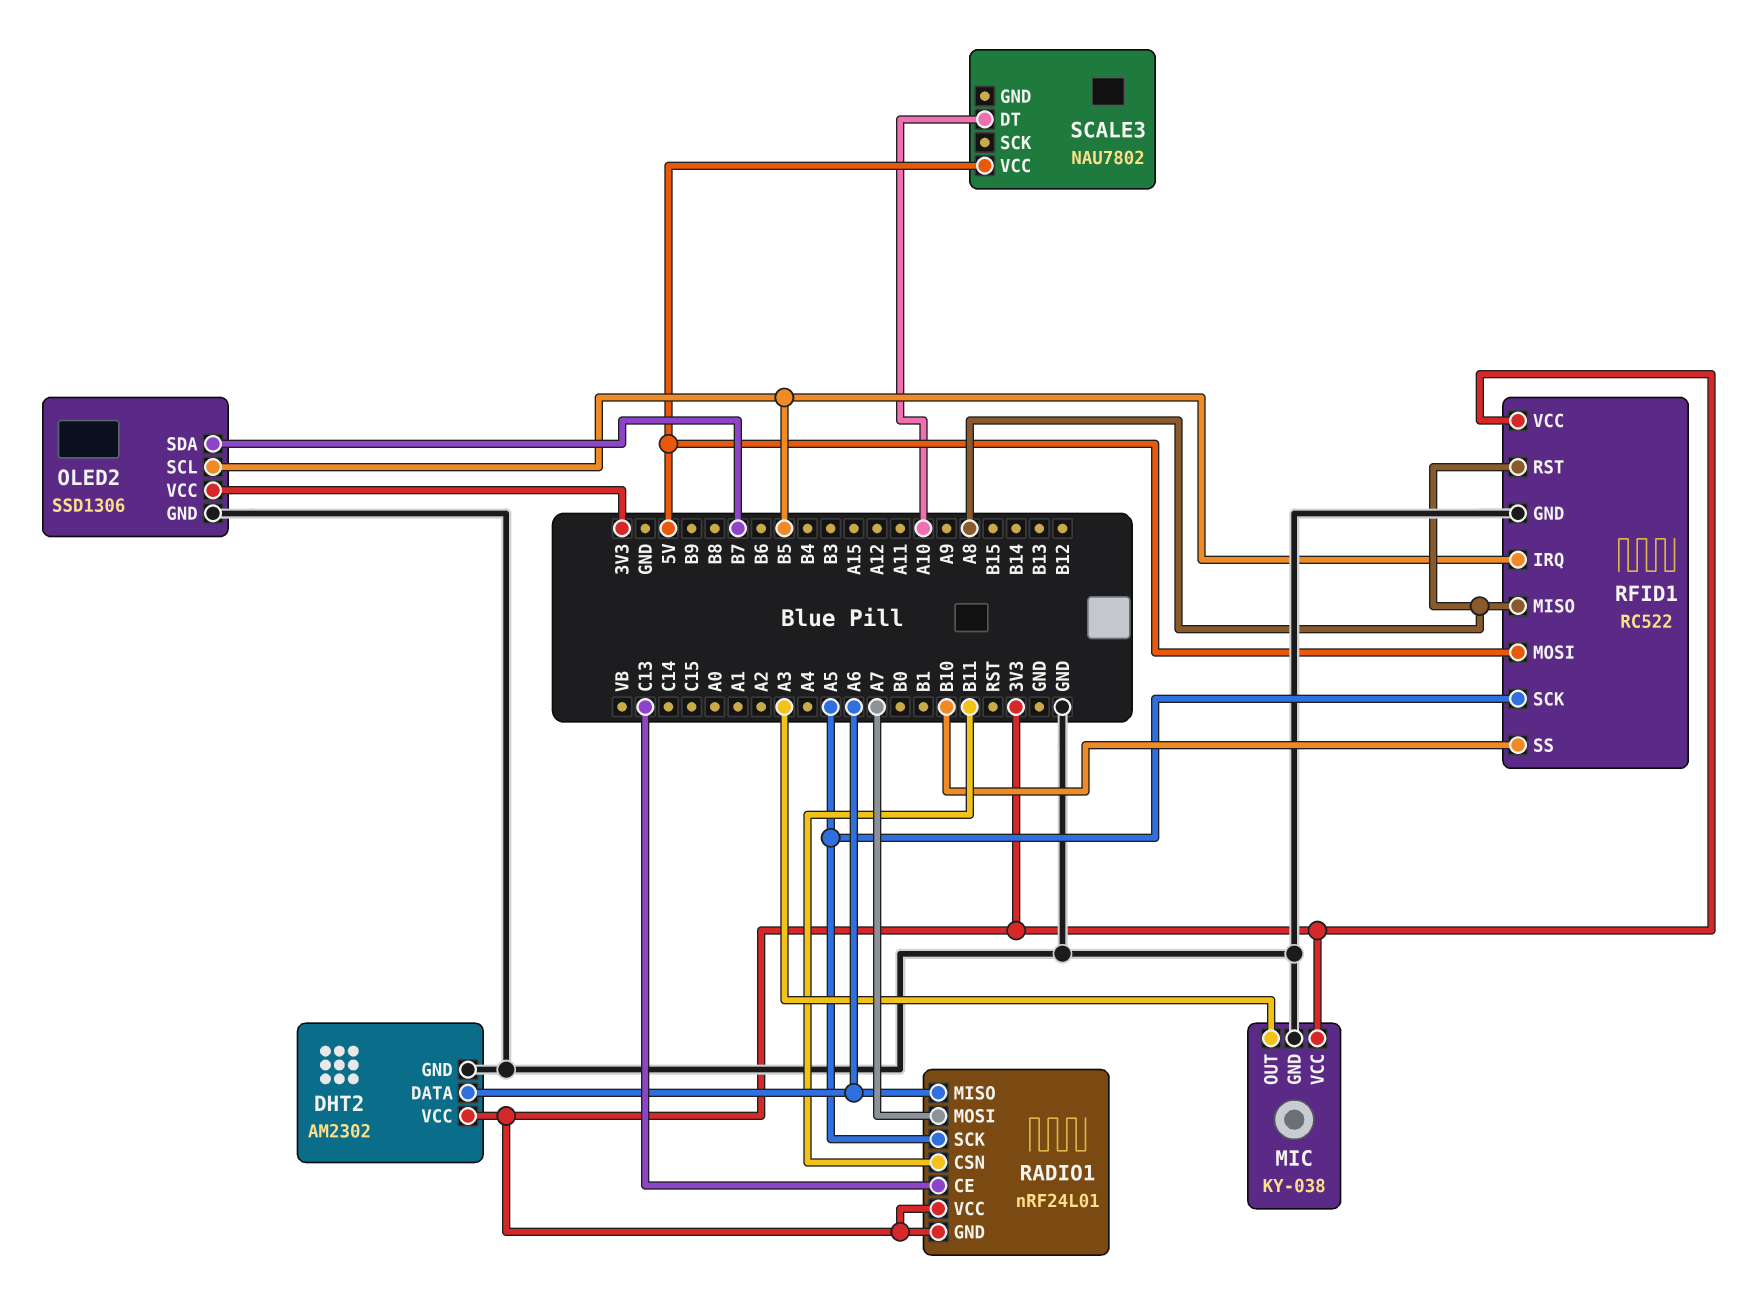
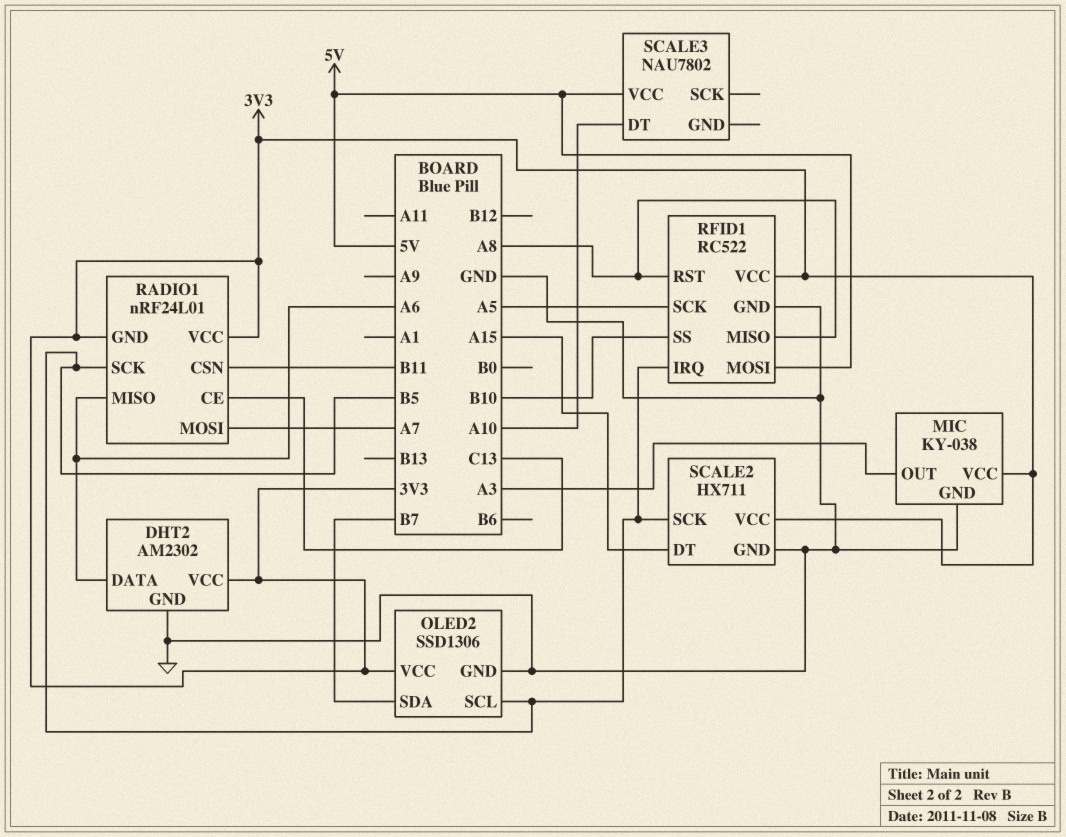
RADIO1 pin SCK: A5 -> B5
SCALE2: none -> HX711
SCALE2 pin DT: none -> A15
SCALE2 pin GND: none -> GND
SCALE2 pin SCK: none -> B5
SCALE2 pin VCC: none -> 3V3

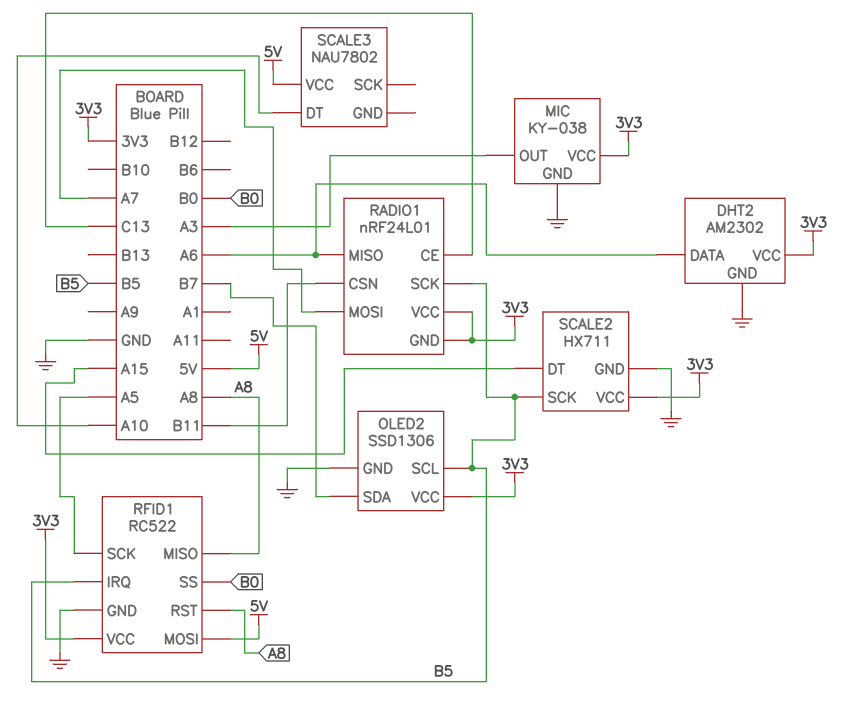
RFID1 pin SS: B10 -> B0

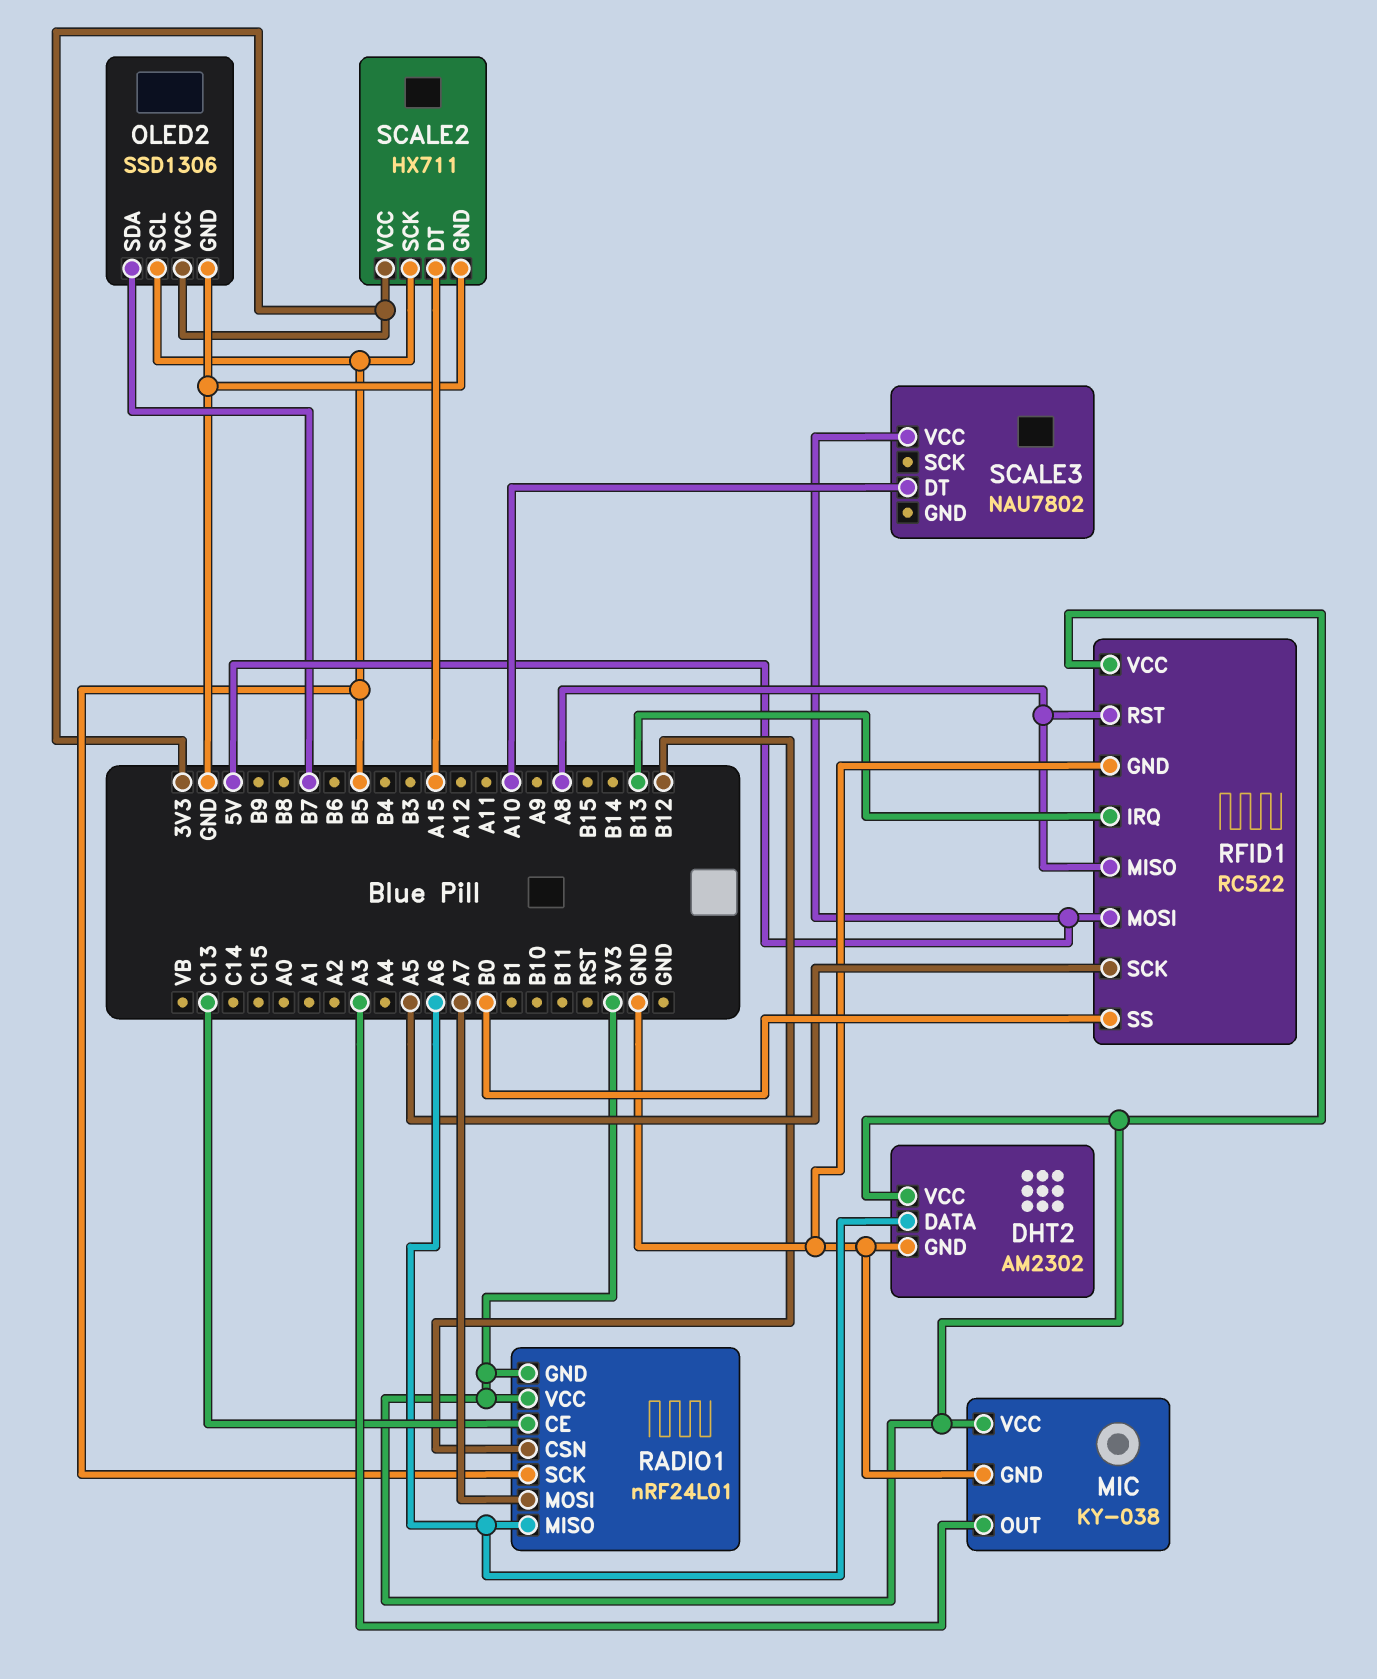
RADIO1 pin CSN: B11 -> B12
RFID1 pin IRQ: B5 -> B13

